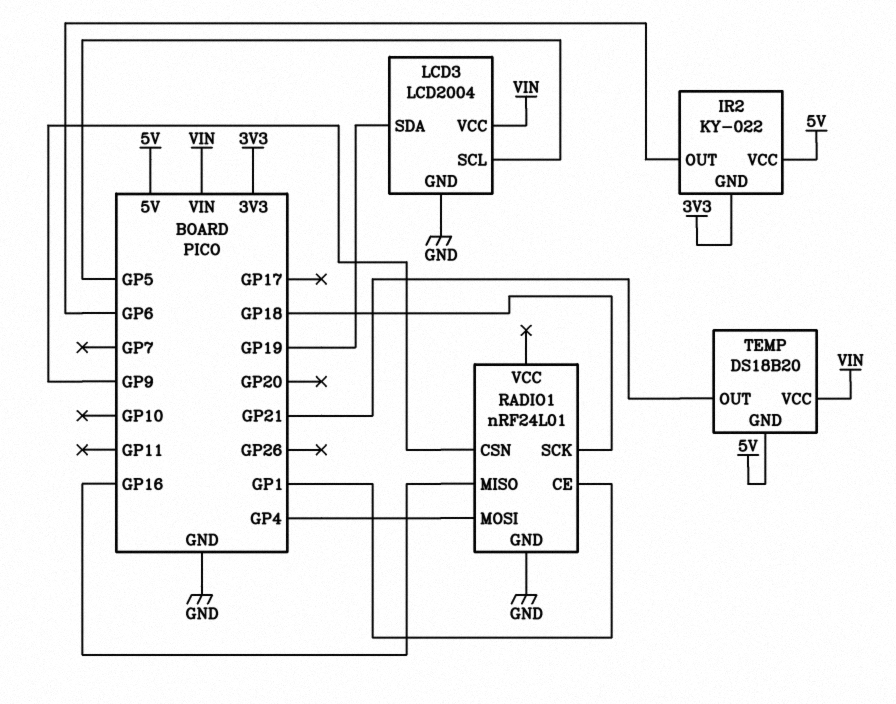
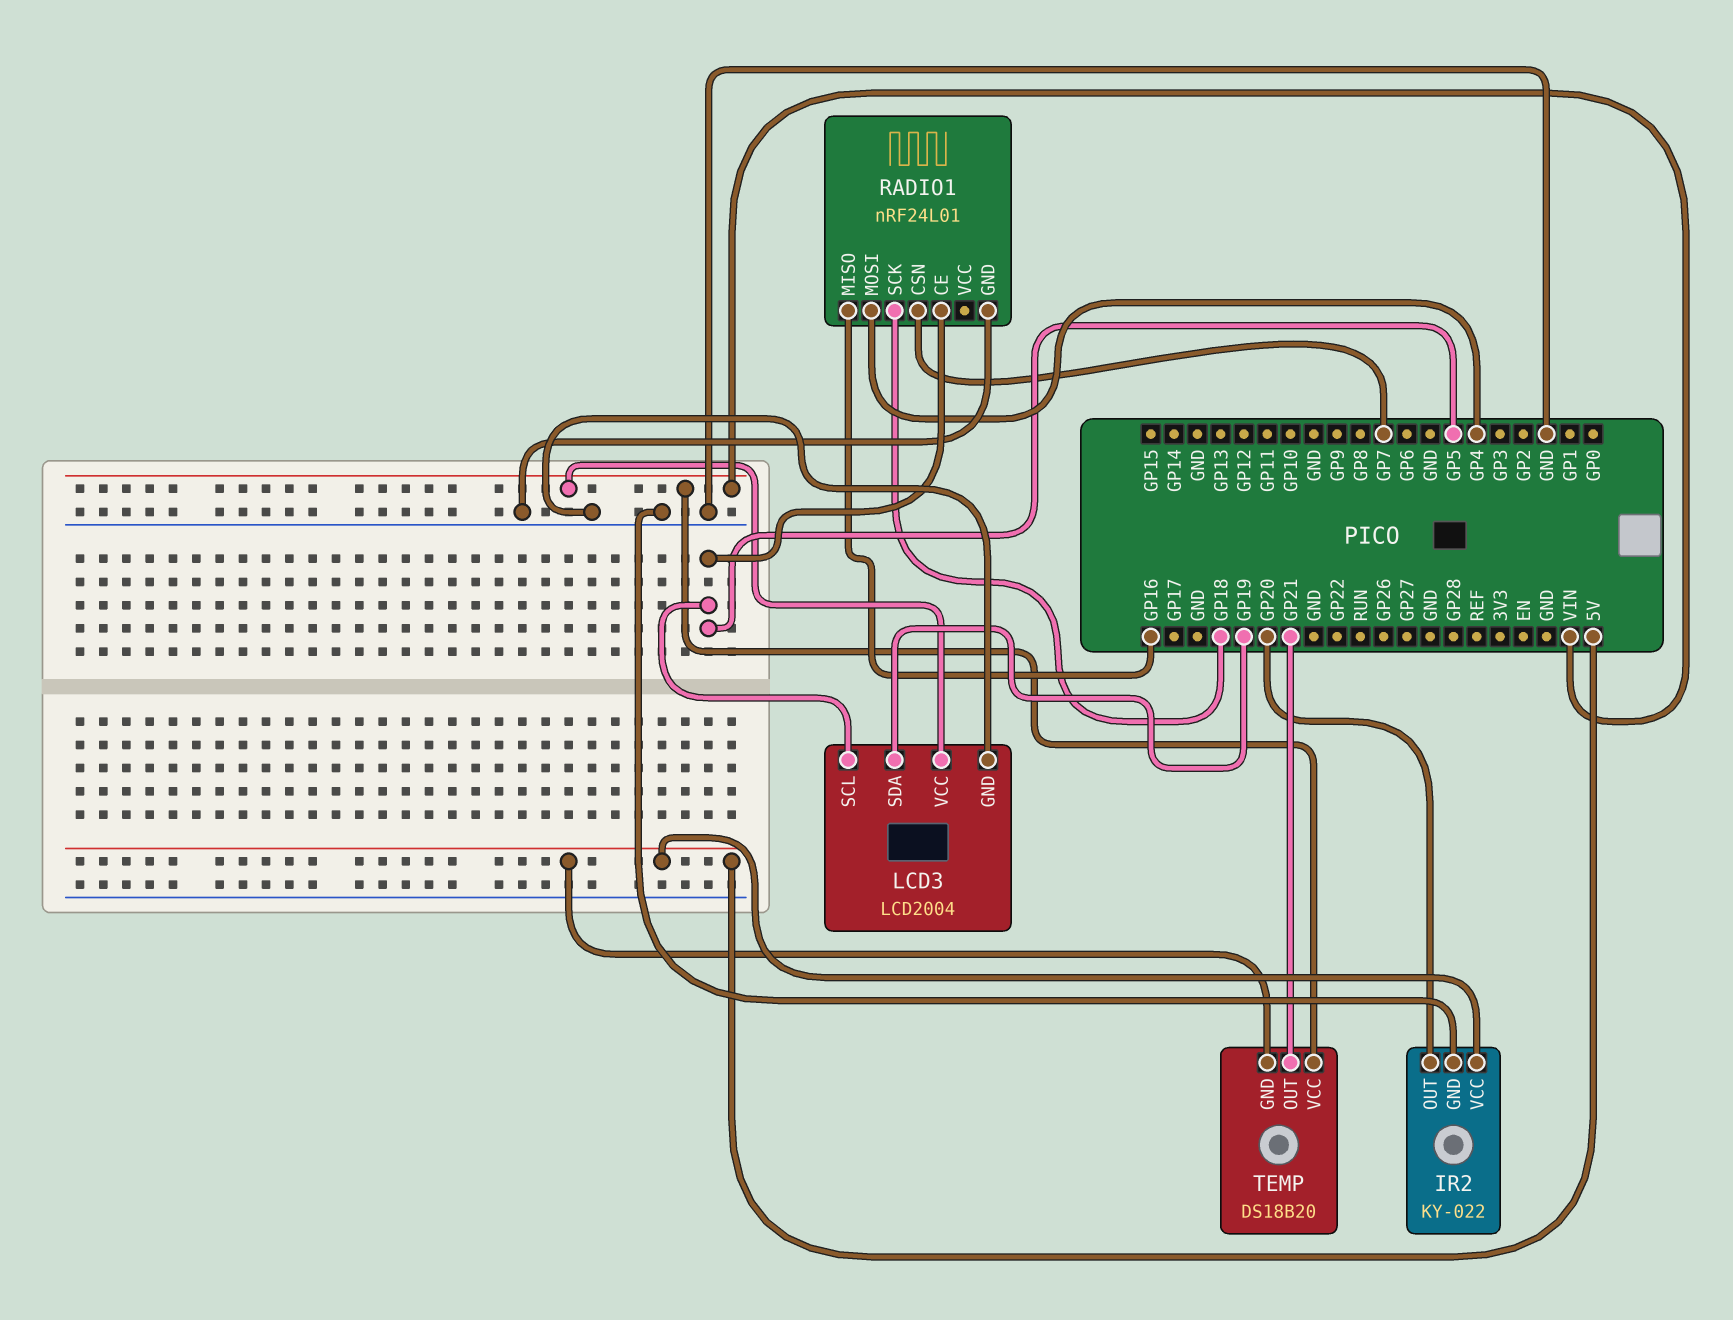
IR2 pin GND: 3V3 -> GND
IR2 pin OUT: GP6 -> GP20
RADIO1 pin CE: GP1 -> GP5
RADIO1 pin CSN: GP9 -> GP7

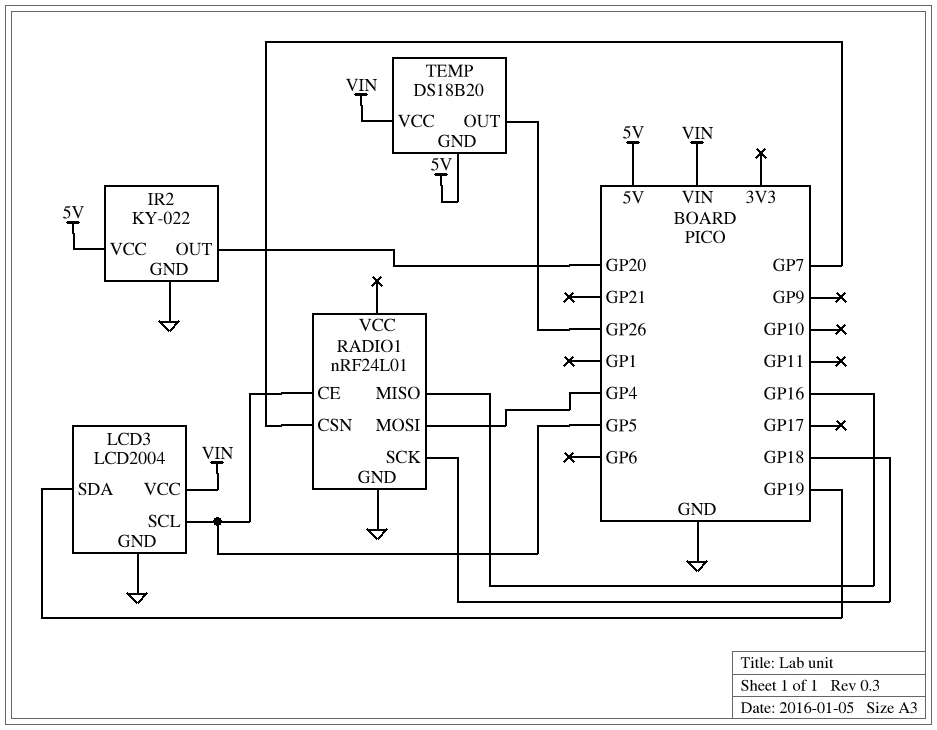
TEMP pin OUT: GP21 -> GP26

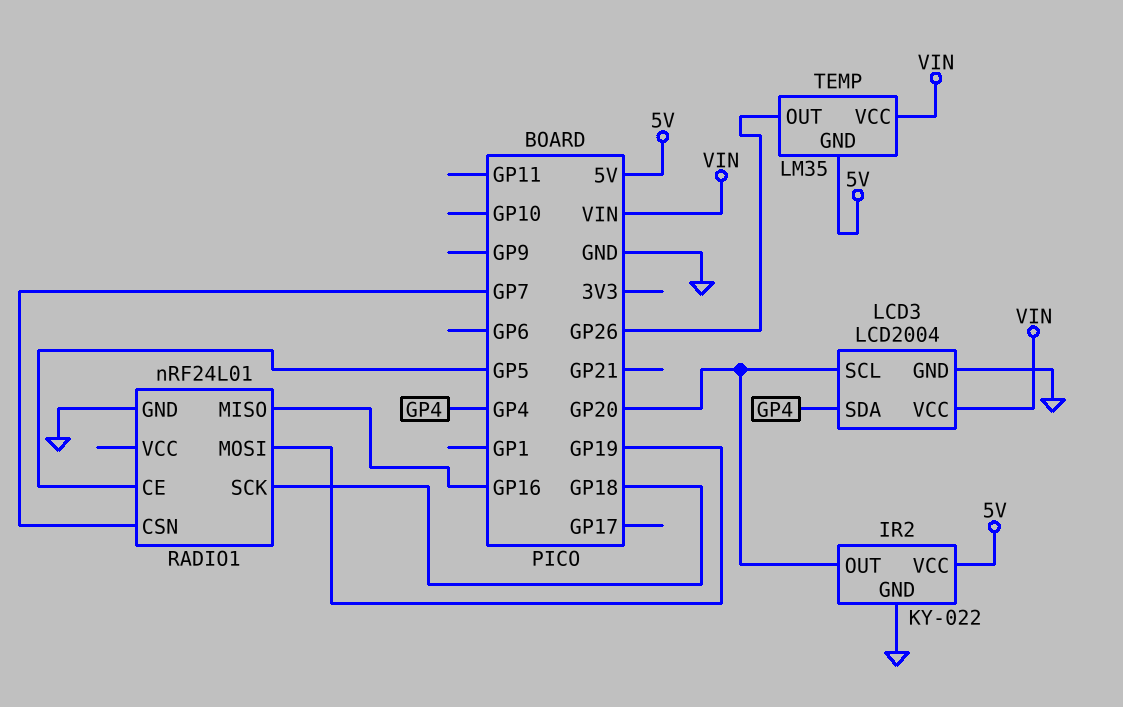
LCD3 pin SCL: GP5 -> GP20
LCD3 pin SDA: GP19 -> GP4
RADIO1 pin MOSI: GP4 -> GP19
TEMP: DS18B20 -> LM35

